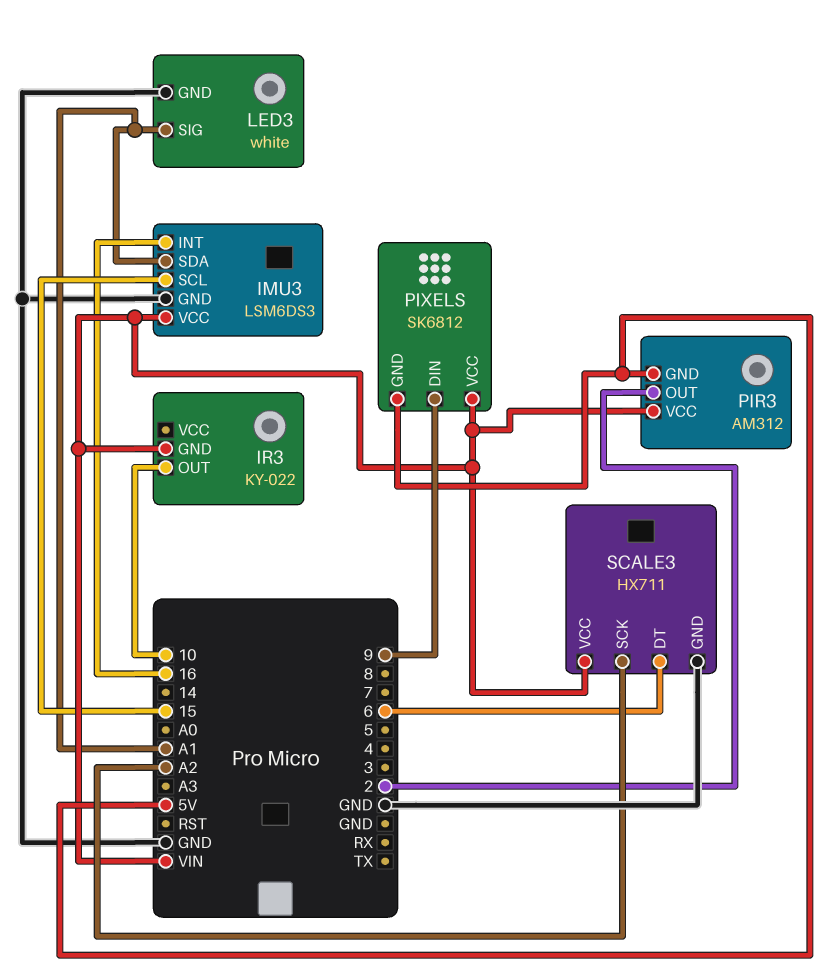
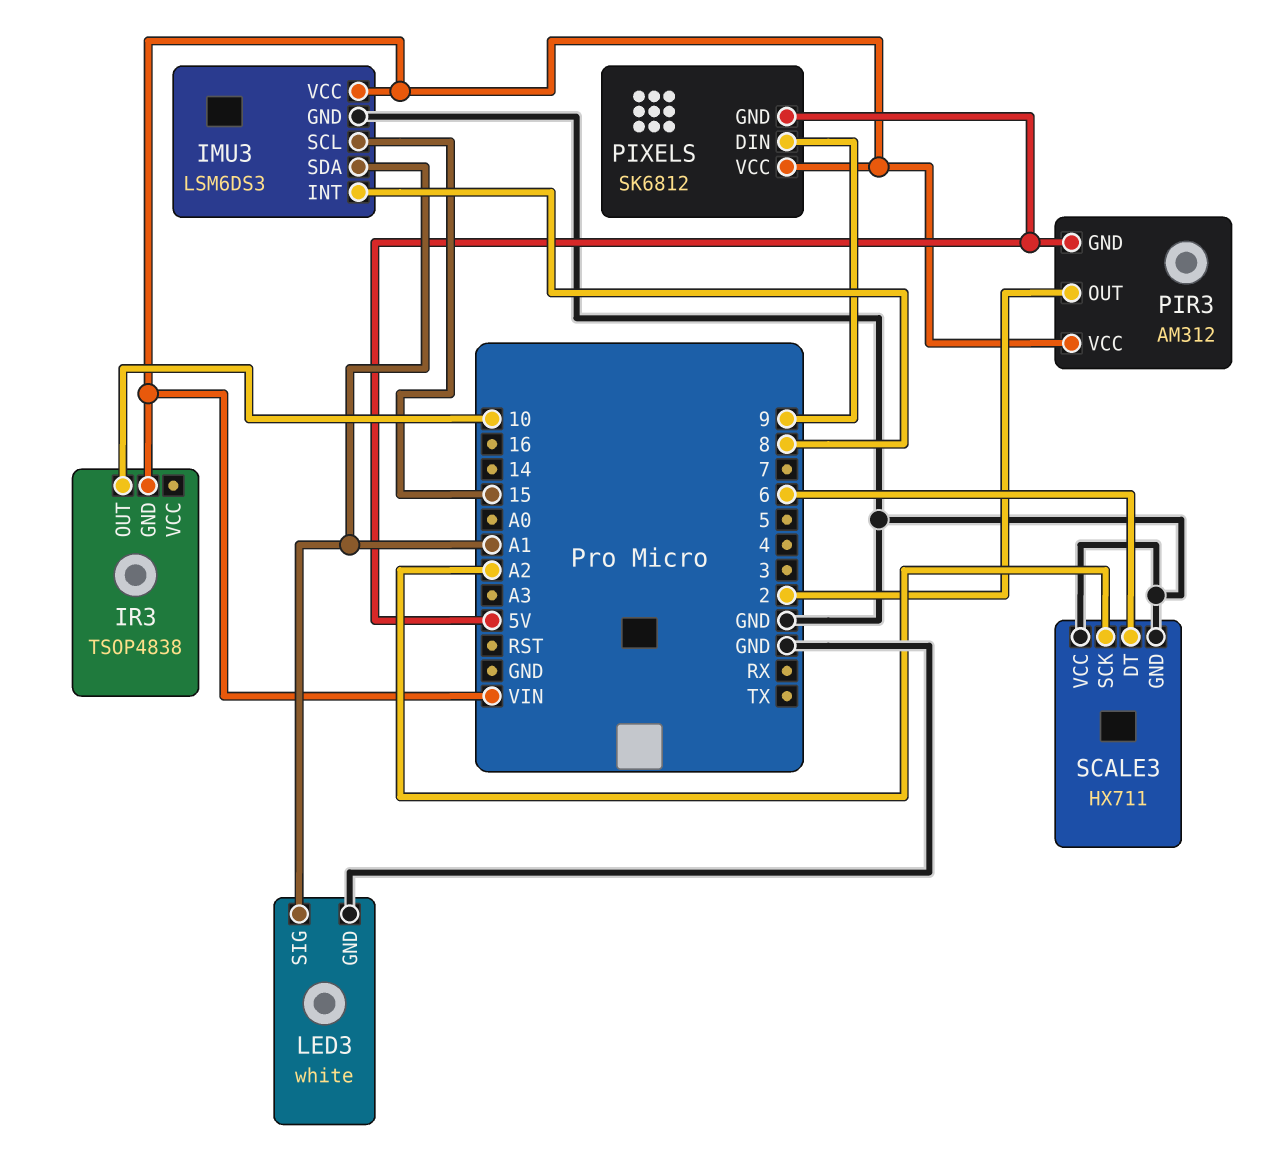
IMU3 pin INT: 16 -> 8
IR3: KY-022 -> TSOP4838
SCALE3 pin VCC: VIN -> GND

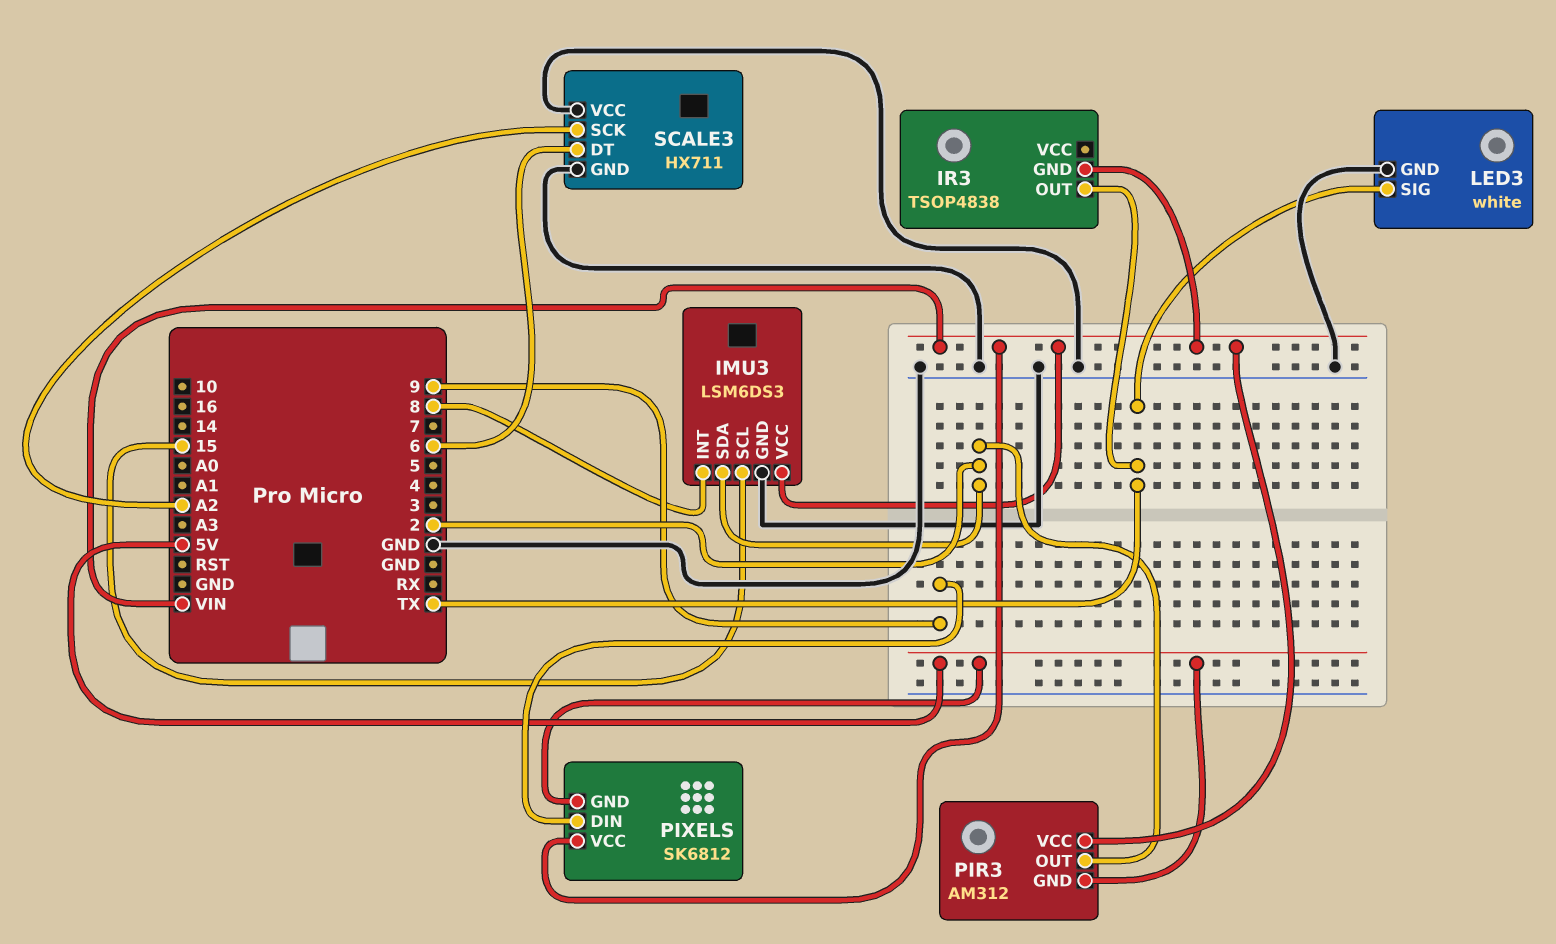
IMU3 pin SDA: A1 -> 2
IR3 pin OUT: 10 -> TX
LED3 pin SIG: A1 -> TX

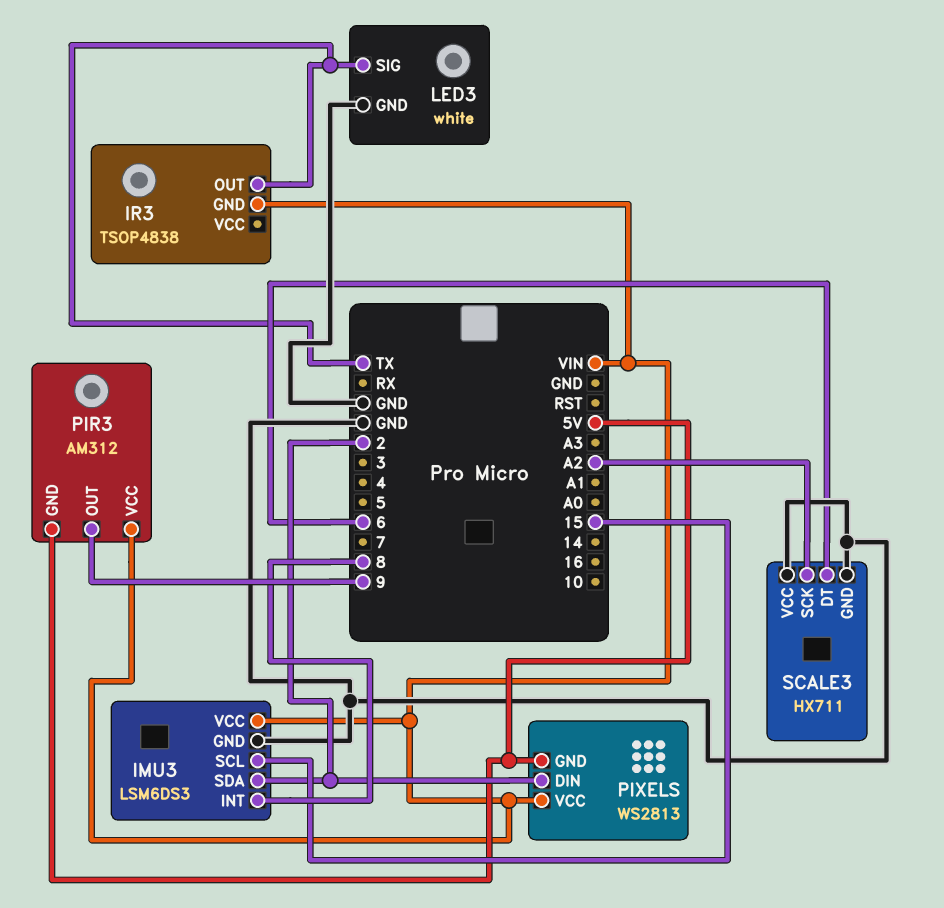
PIR3 pin OUT: 2 -> 9
PIXELS: SK6812 -> WS2813
PIXELS pin DIN: 9 -> 2

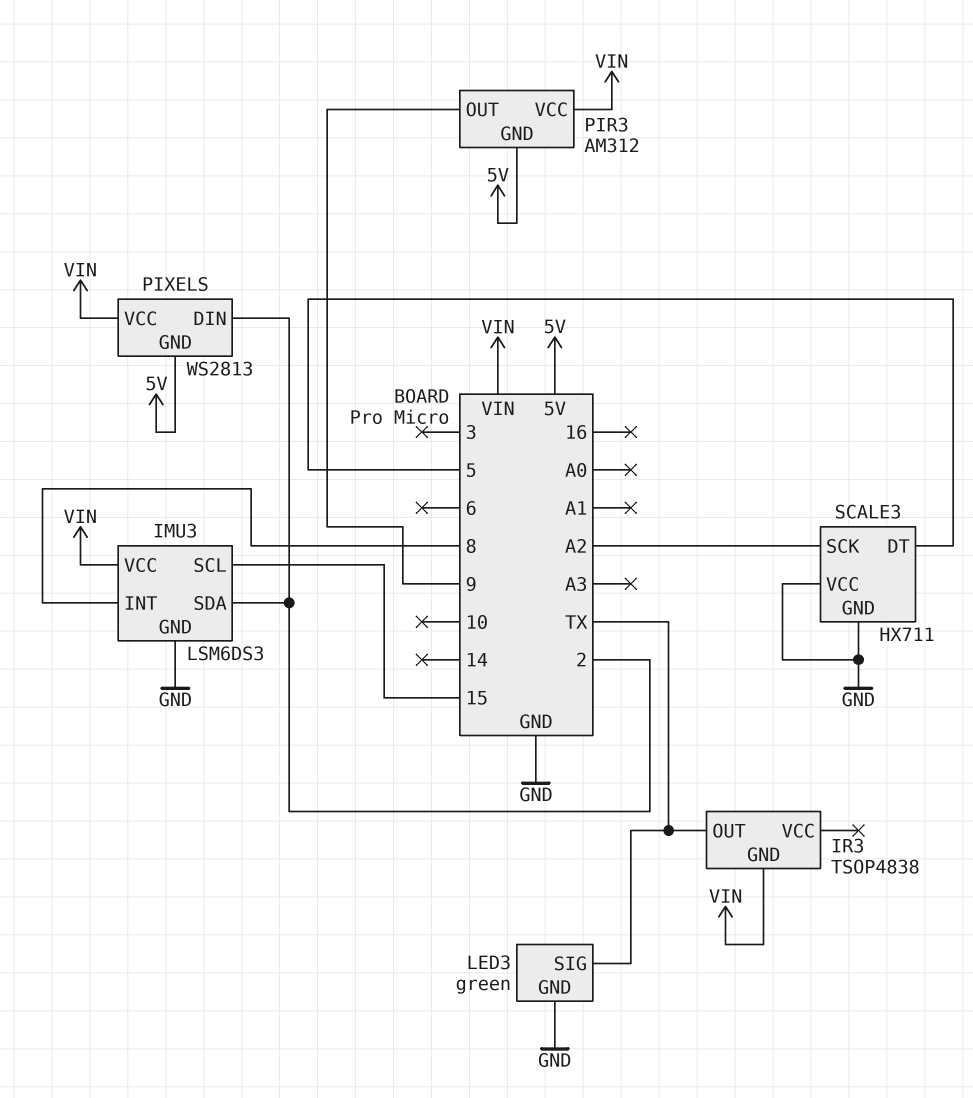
LED3: white -> green
SCALE3 pin DT: 6 -> 5

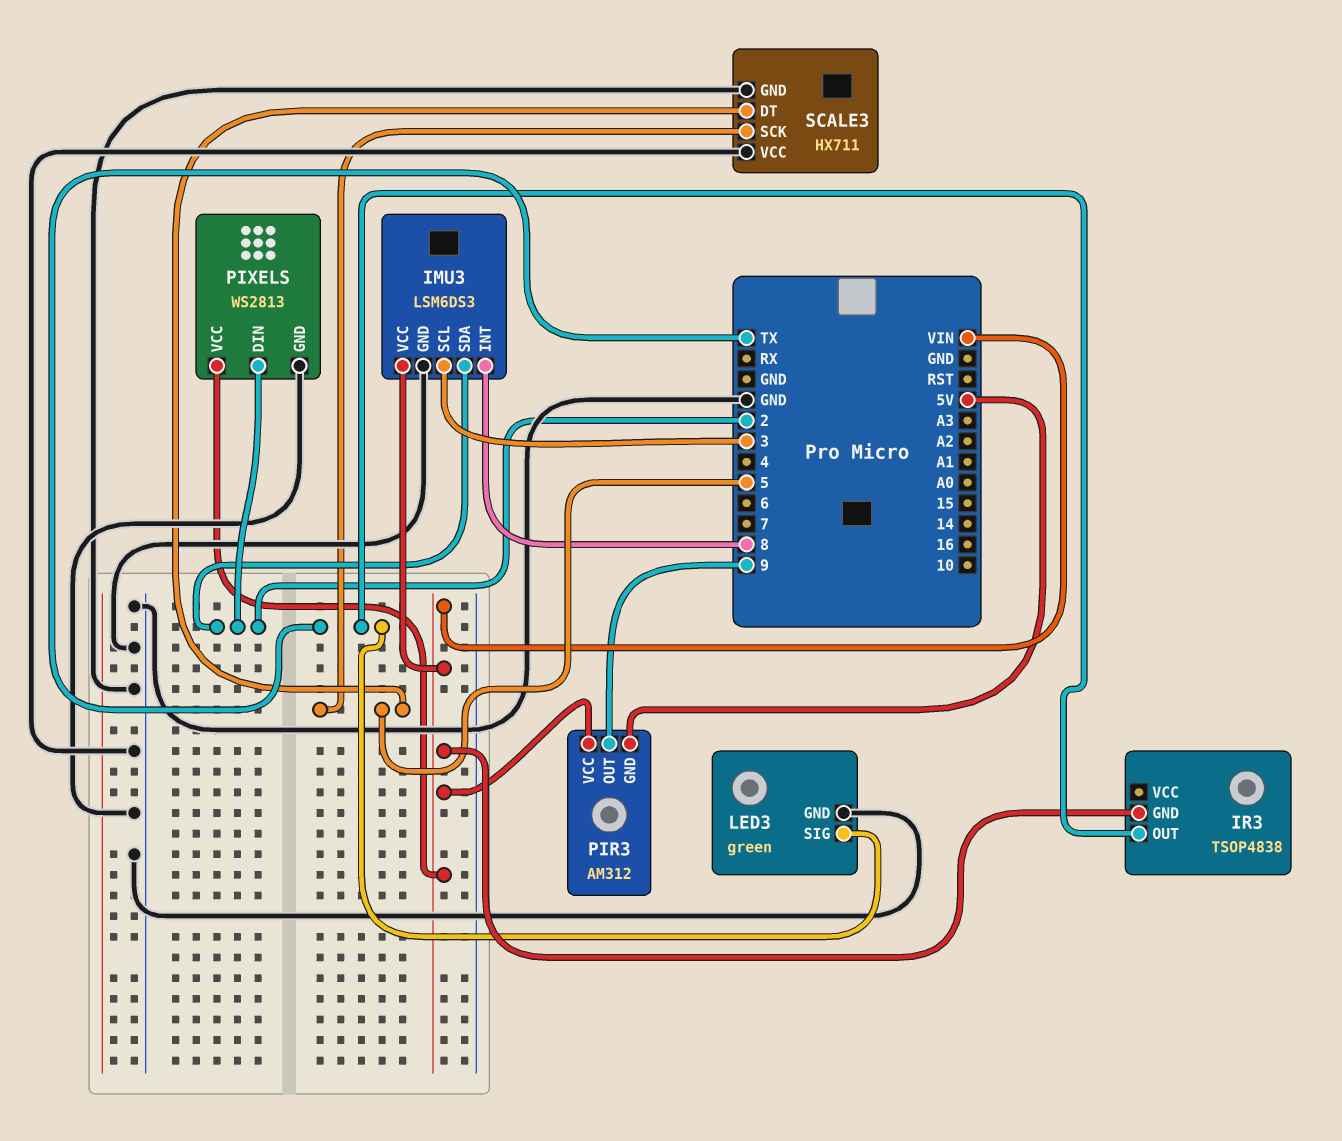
IMU3 pin SCL: 15 -> 3
PIXELS pin GND: 5V -> GND
SCALE3 pin SCK: A2 -> 5

